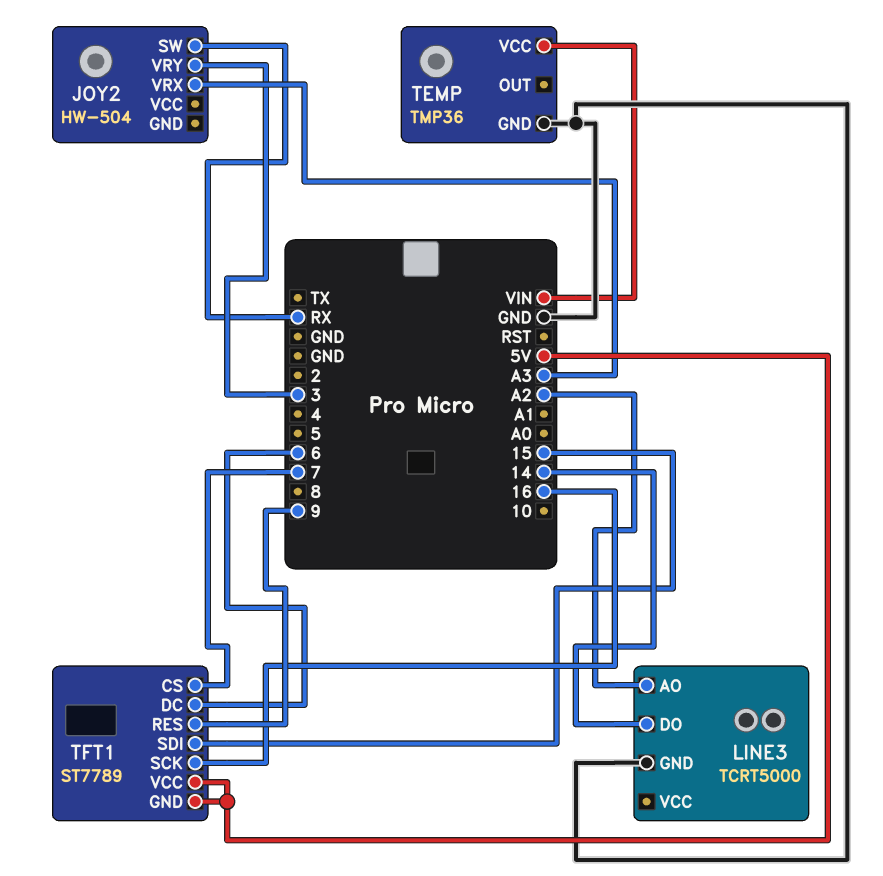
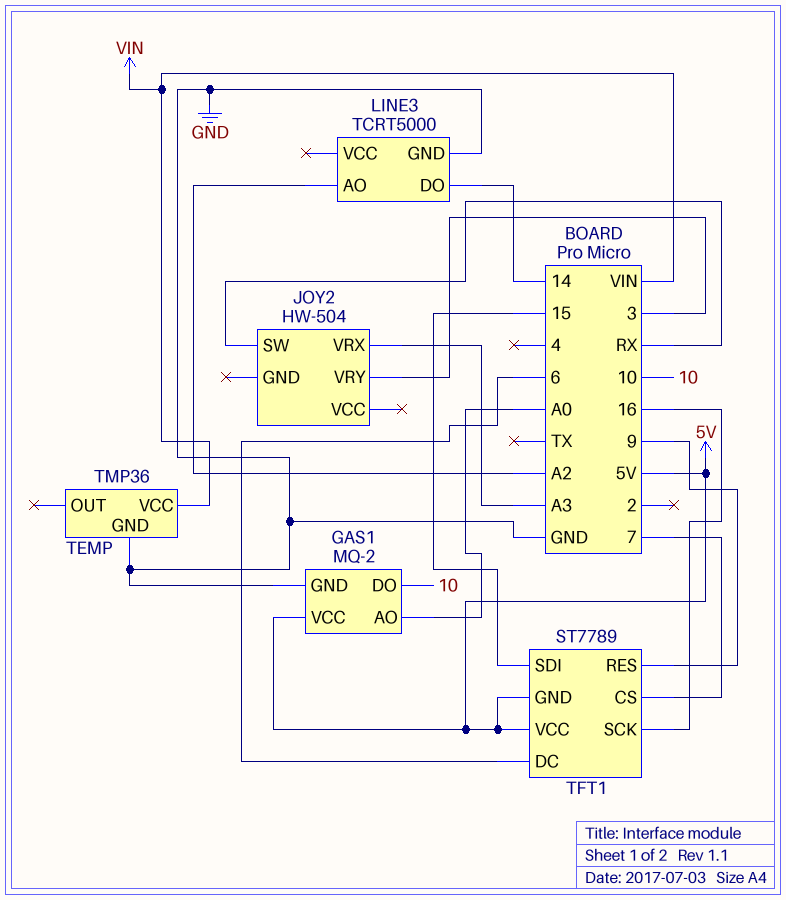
GAS1: none -> MQ-2
GAS1 pin AO: none -> A0
GAS1 pin DO: none -> 10
GAS1 pin GND: none -> GND
GAS1 pin VCC: none -> 5V

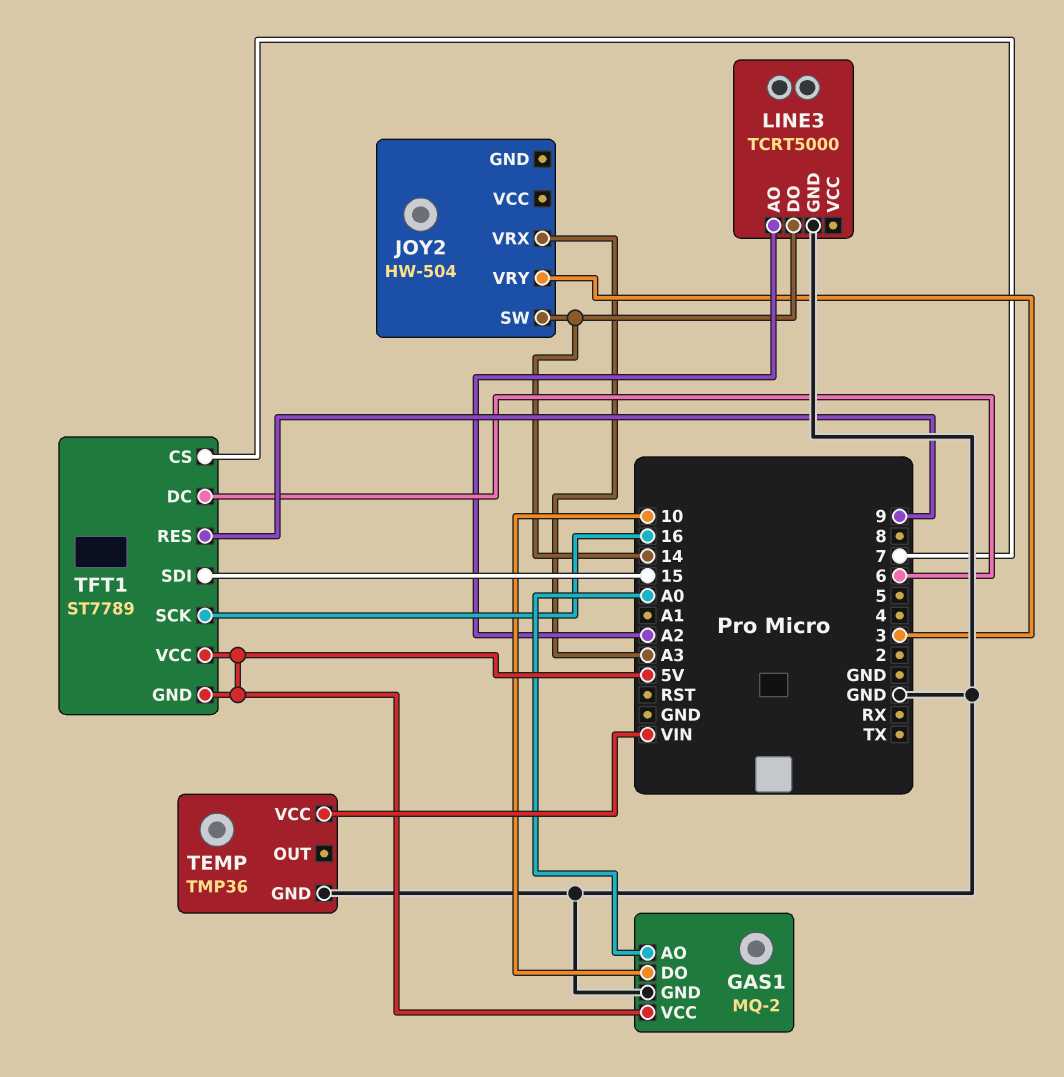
JOY2 pin SW: RX -> 14

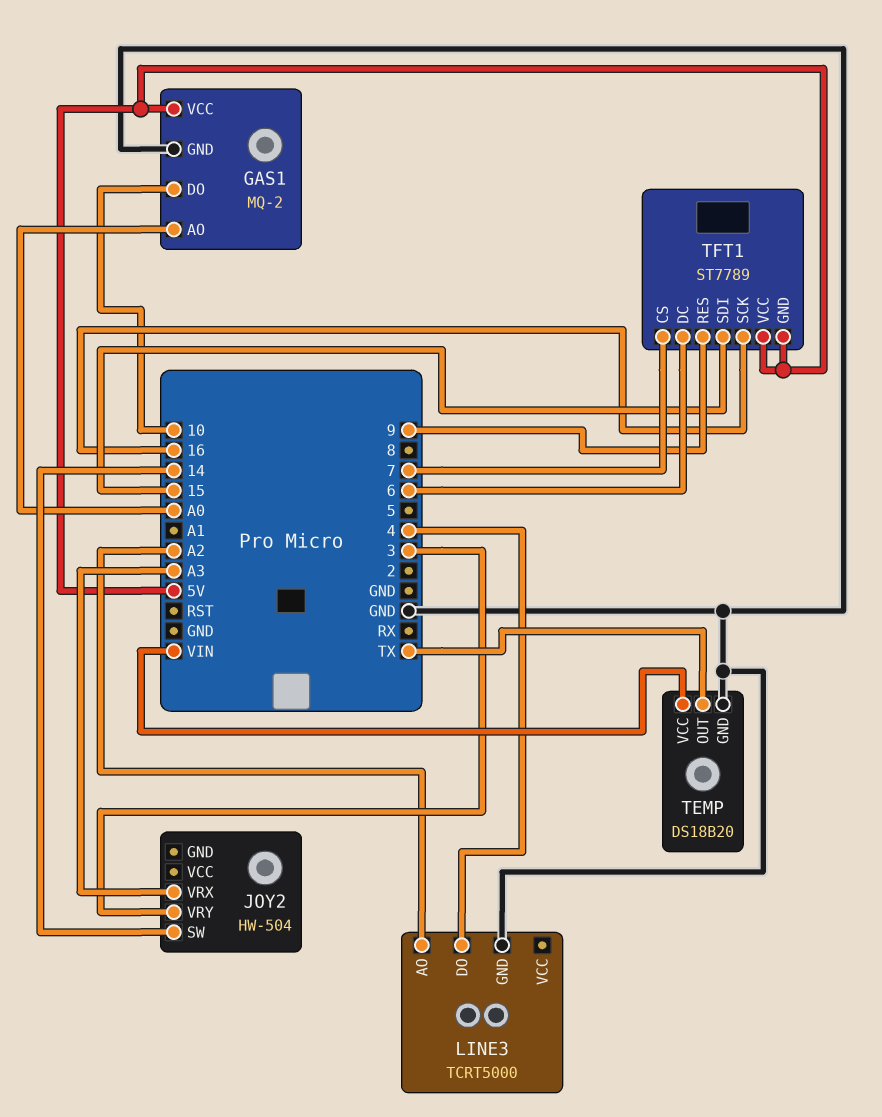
LINE3 pin DO: 14 -> 4
TEMP: TMP36 -> DS18B20
TEMP pin OUT: none -> TX

